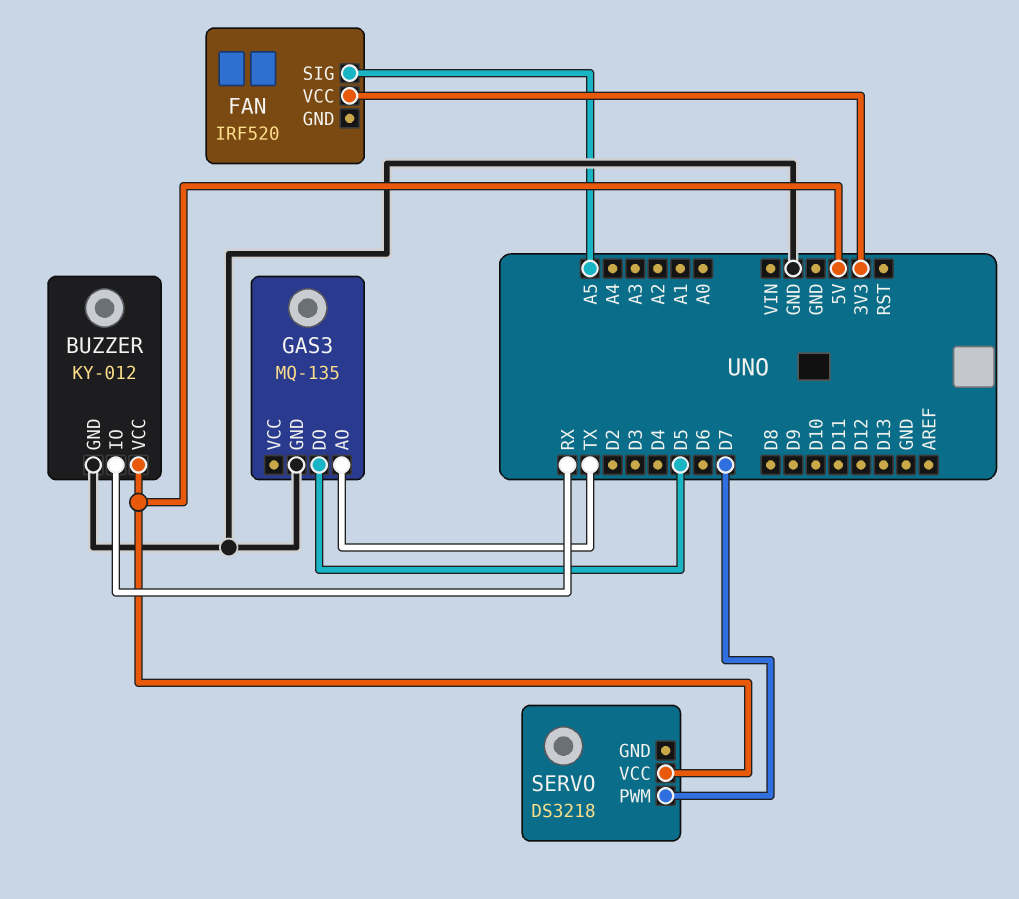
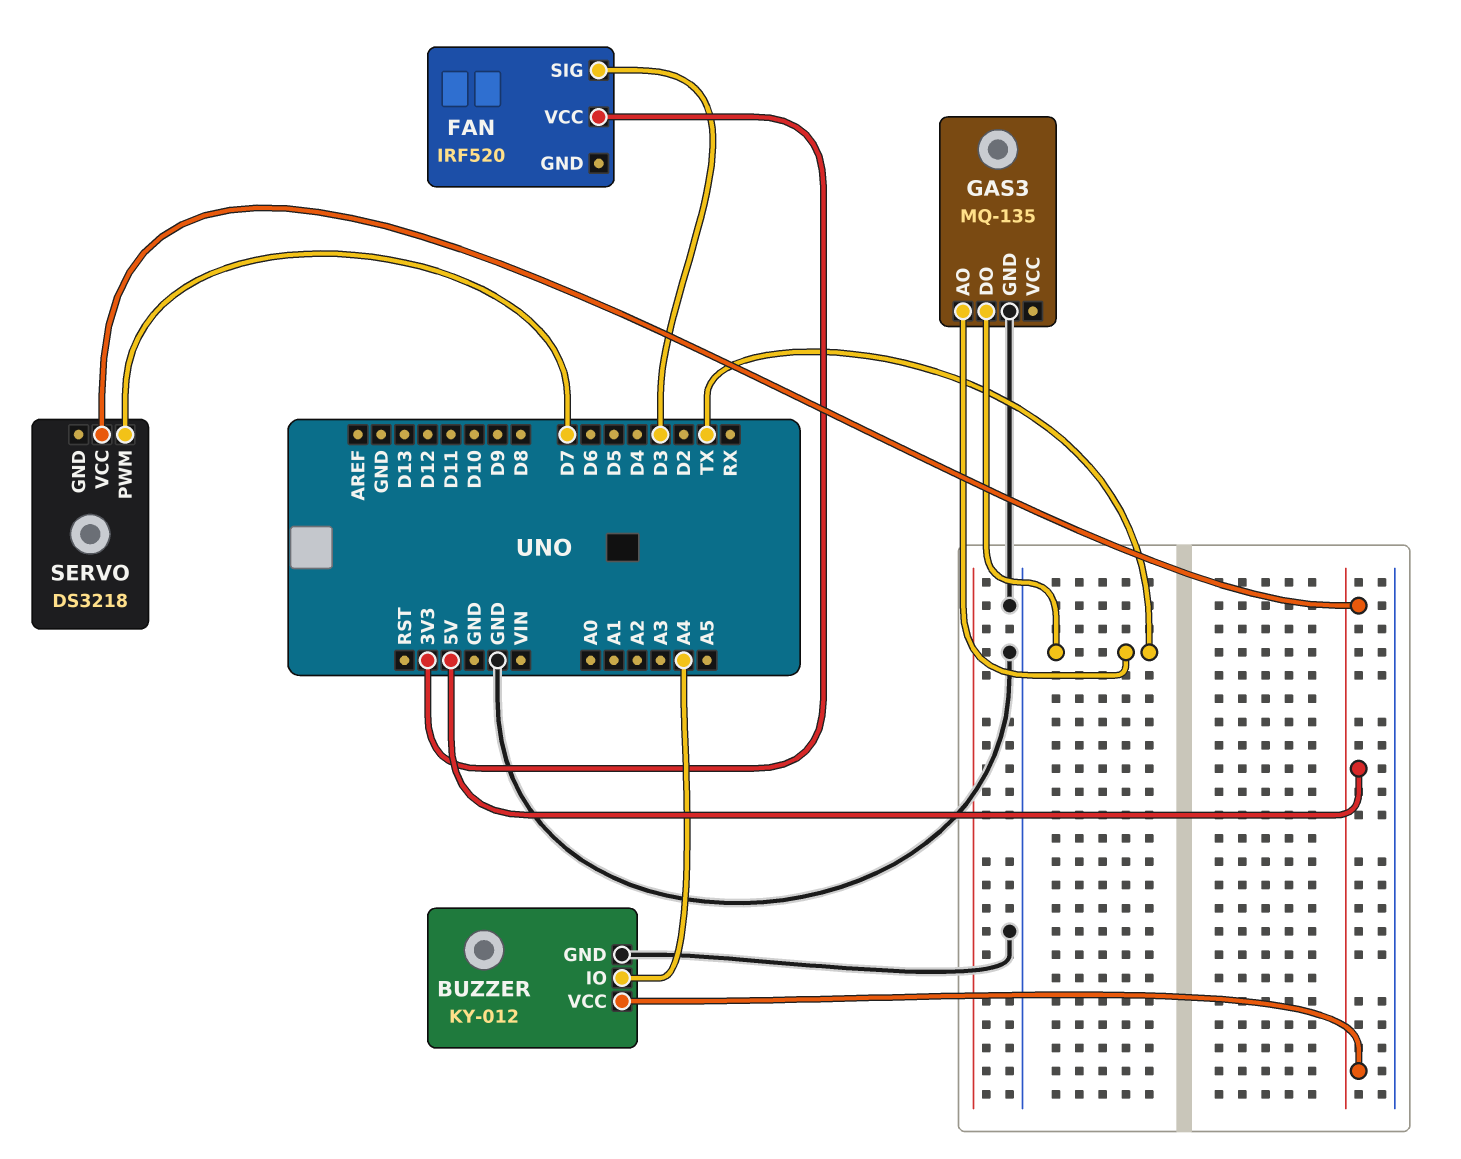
BUZZER pin IO: RX -> A4
FAN pin SIG: A5 -> D3
GAS3 pin DO: D5 -> TX

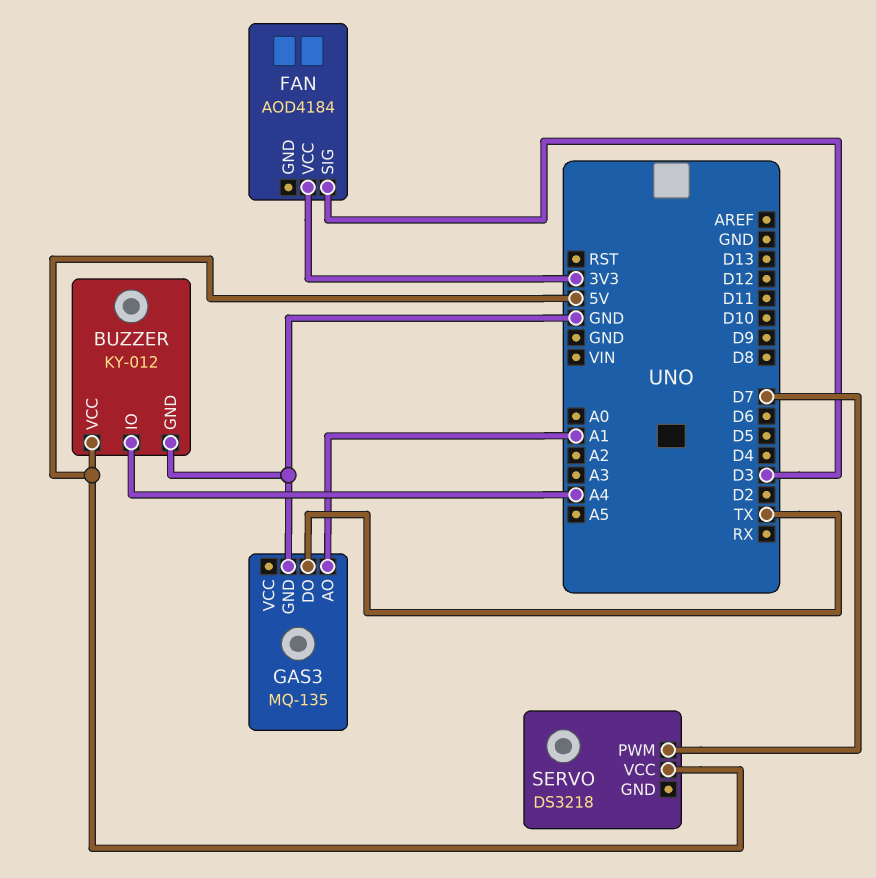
FAN: IRF520 -> AOD4184
GAS3 pin AO: TX -> A1

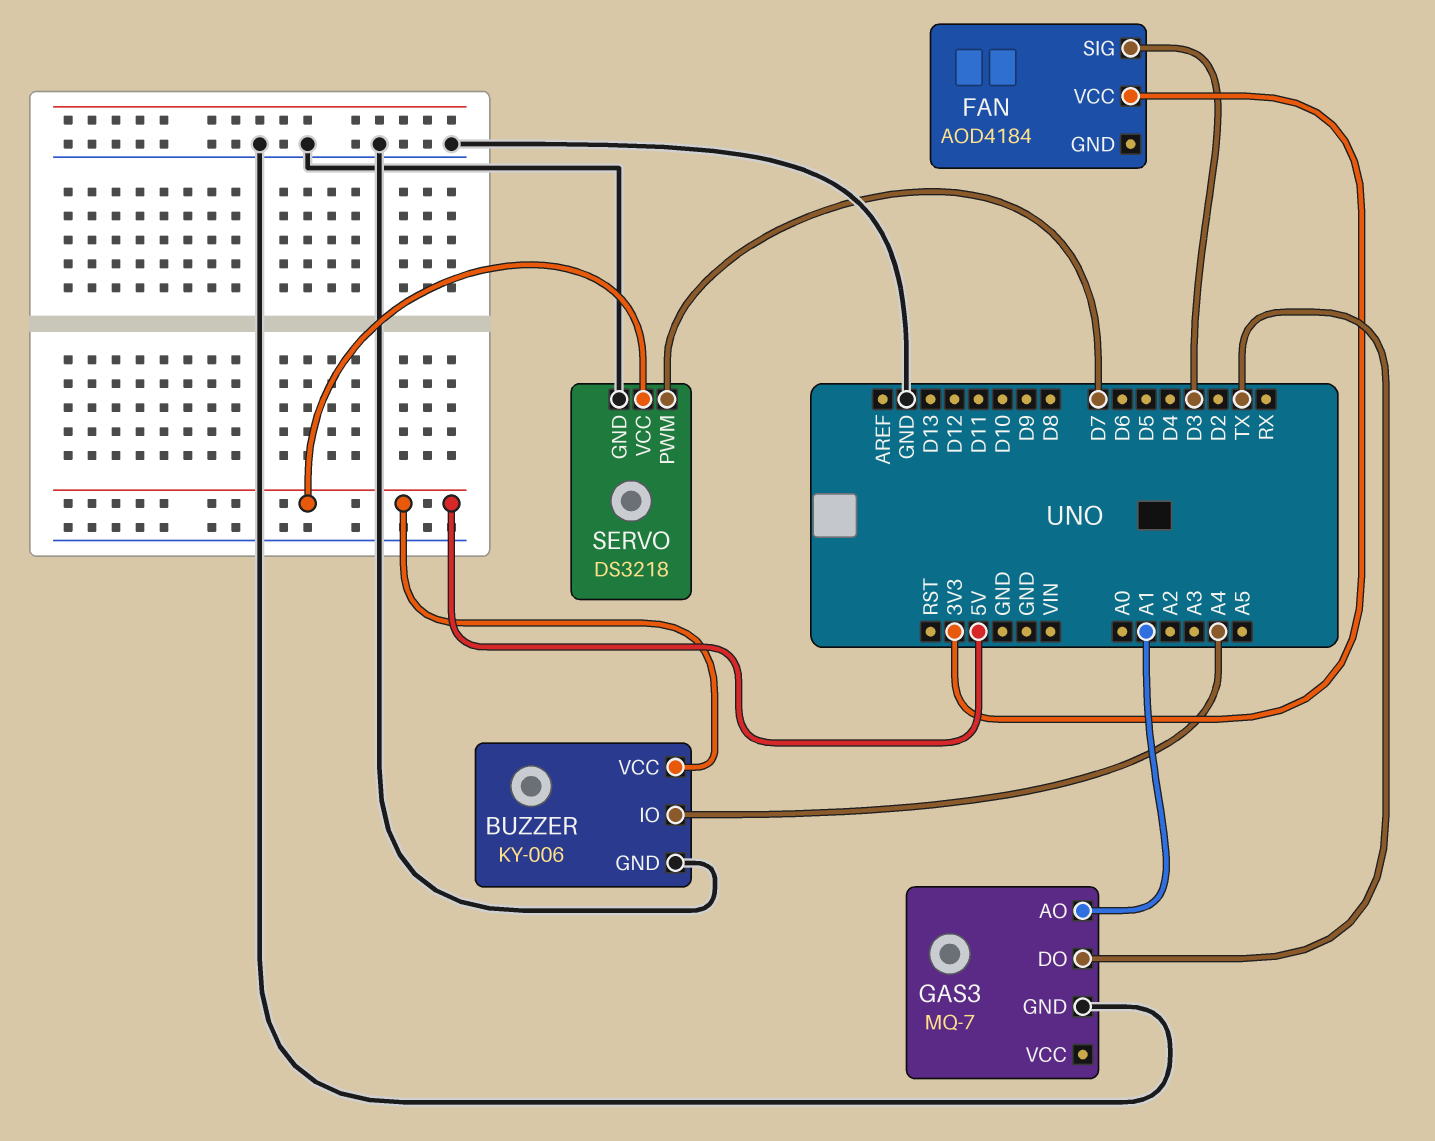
BUZZER: KY-012 -> KY-006
GAS3: MQ-135 -> MQ-7
SERVO pin GND: none -> GND

